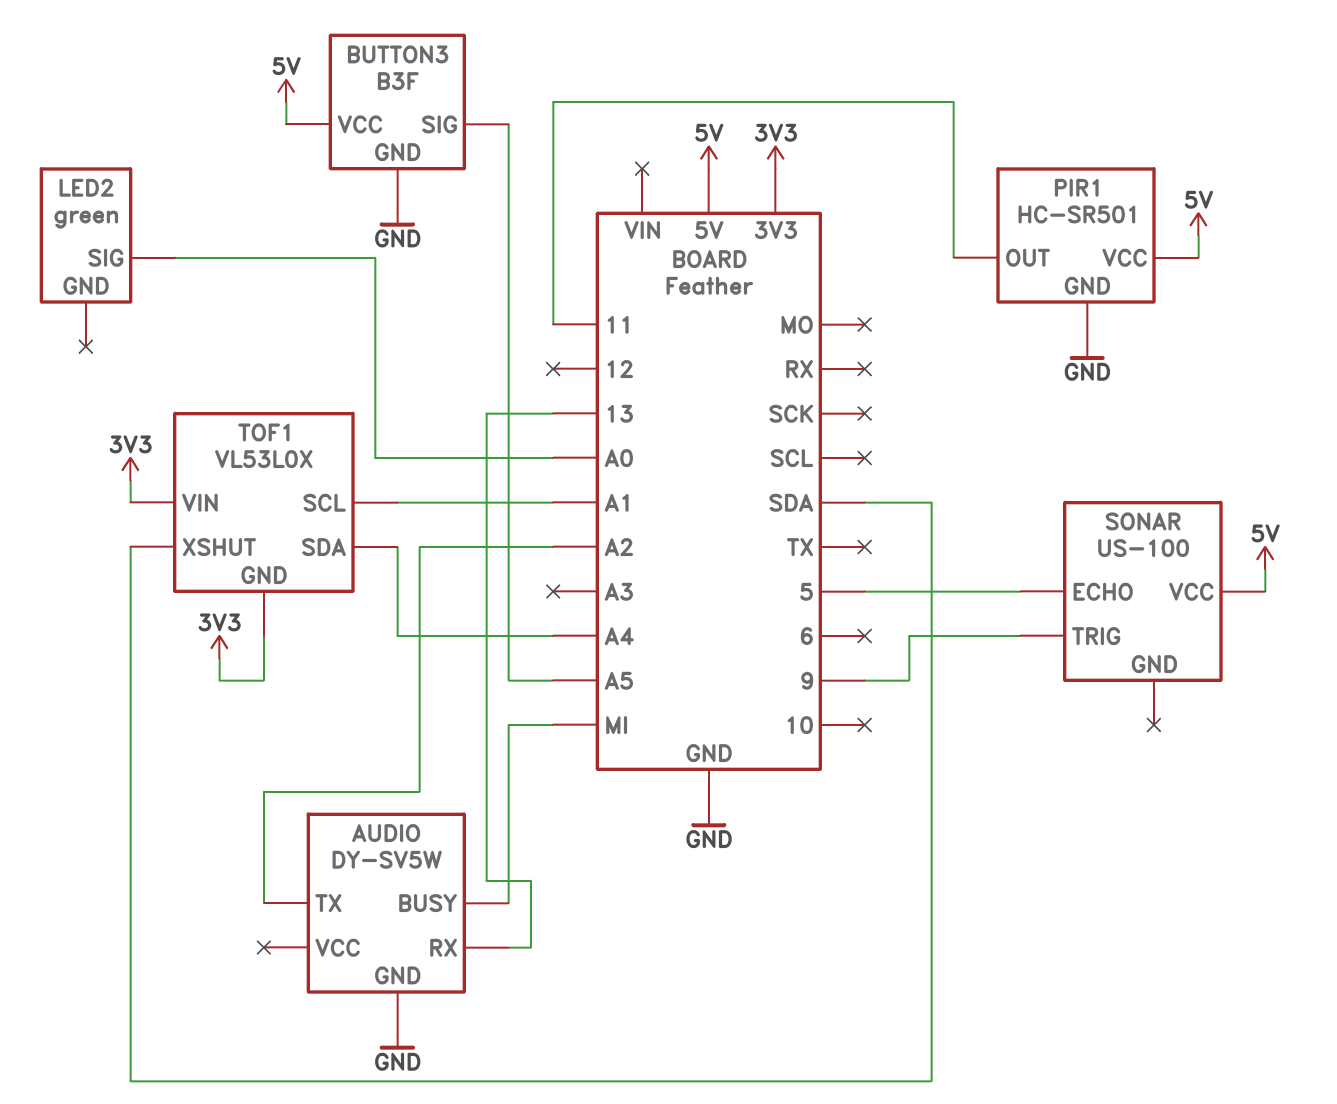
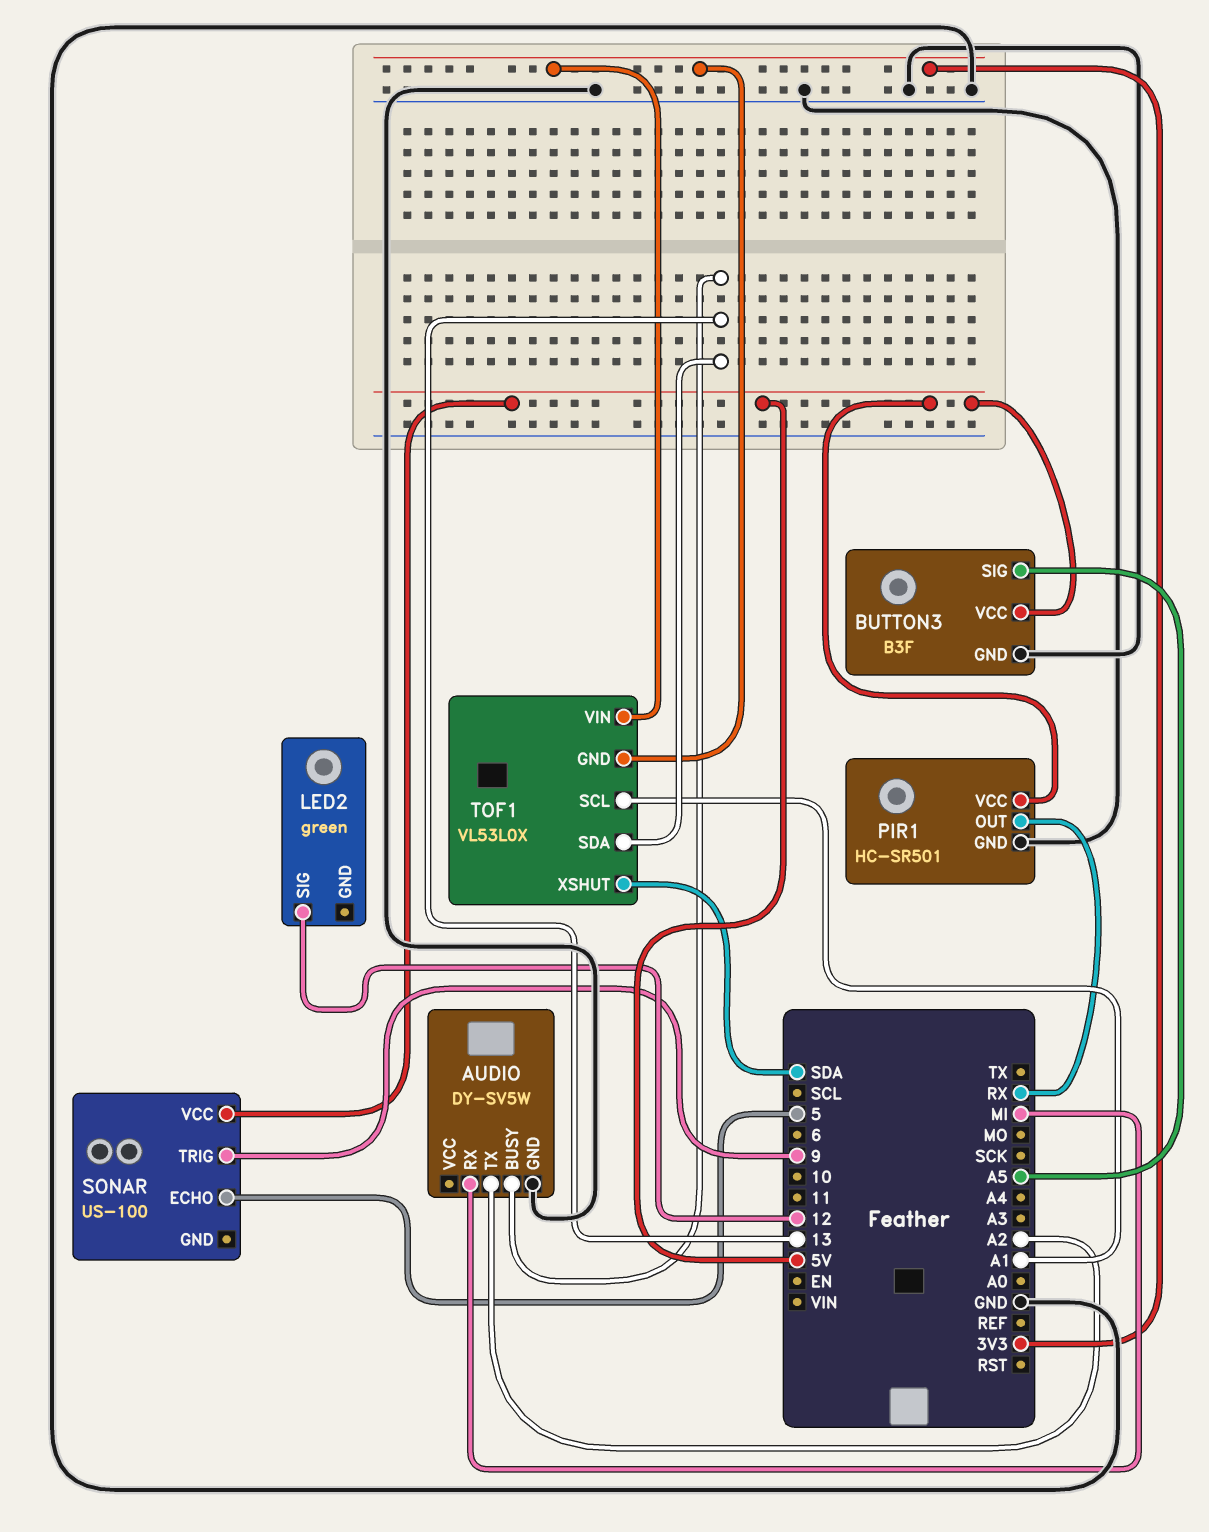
AUDIO pin BUSY: MI -> 13
AUDIO pin RX: 13 -> MI
LED2 pin SIG: A0 -> 12
PIR1 pin OUT: 11 -> RX
TOF1 pin SDA: A4 -> 13

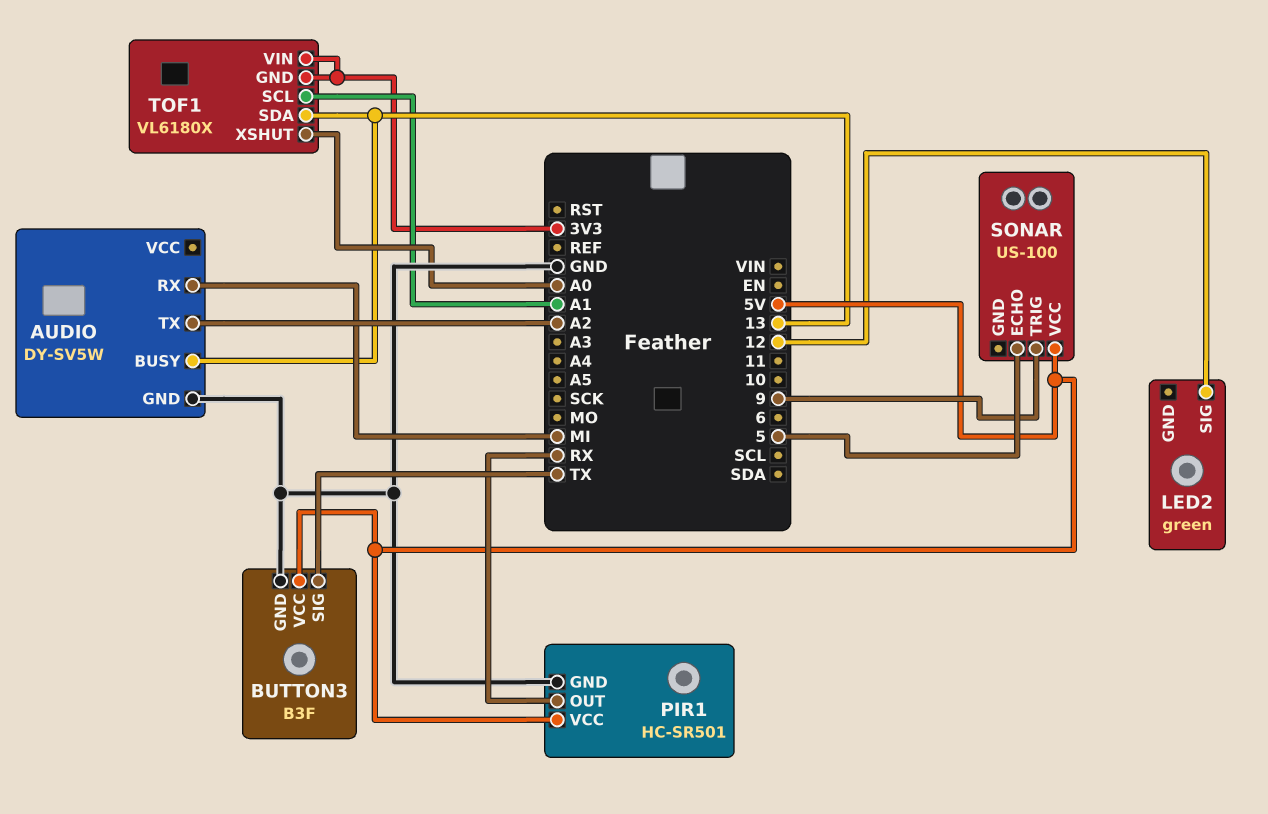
BUTTON3 pin SIG: A5 -> TX
TOF1: VL53L0X -> VL6180X
TOF1 pin XSHUT: SDA -> A0

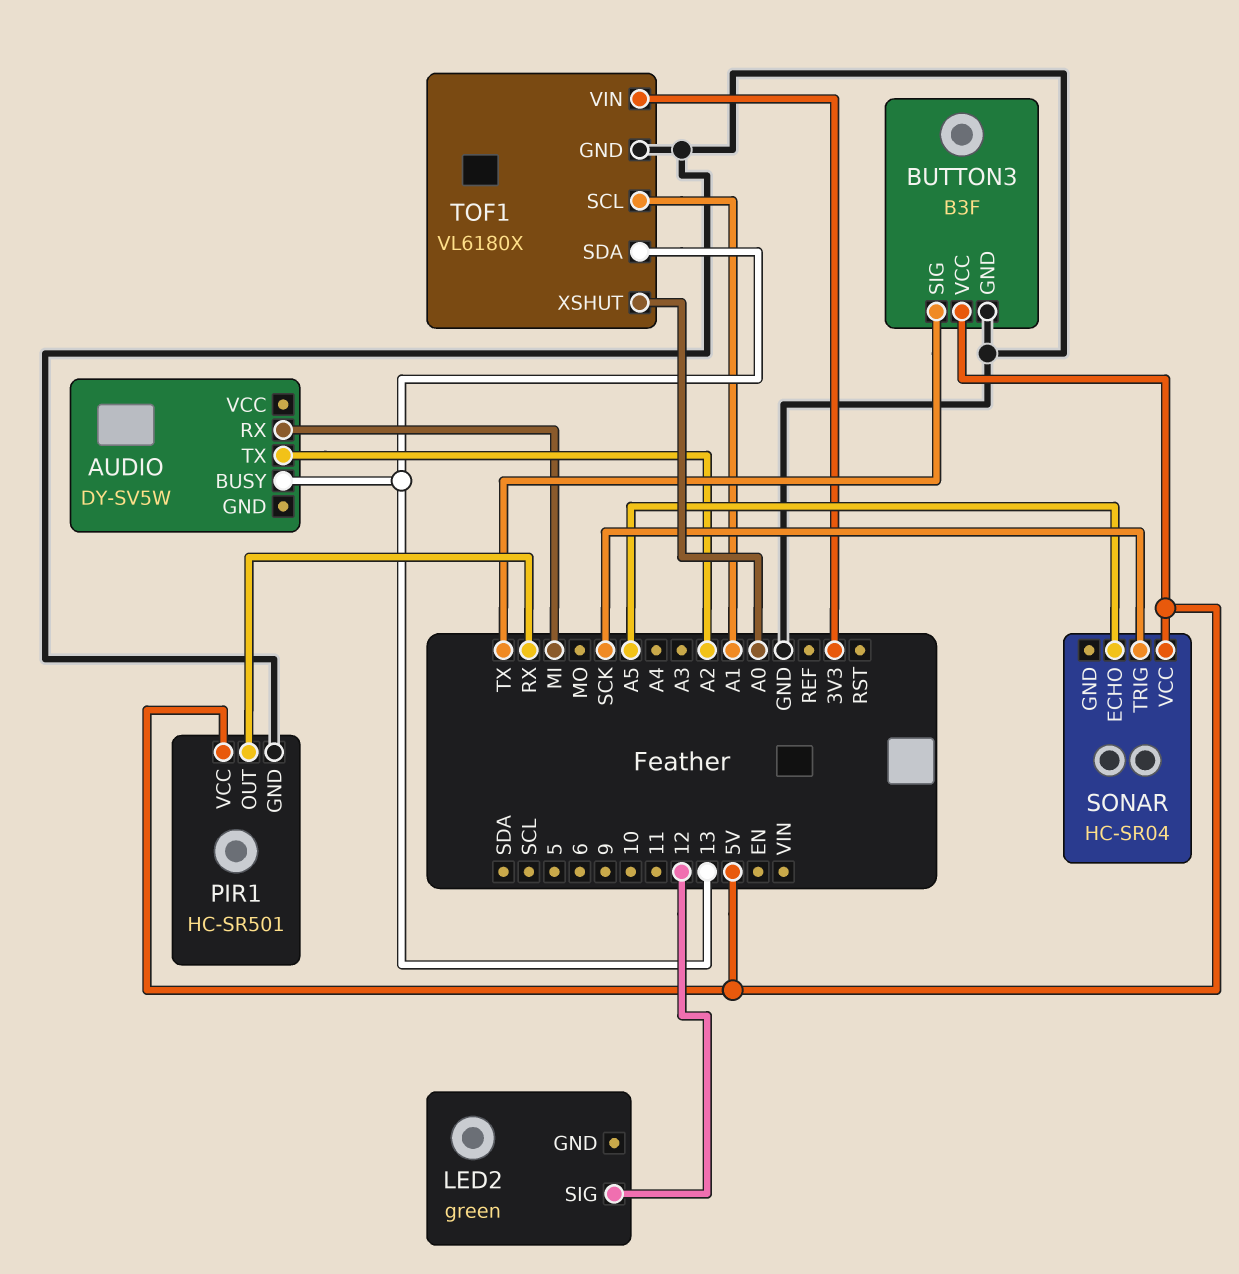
AUDIO pin GND: GND -> none
SONAR: US-100 -> HC-SR04
SONAR pin ECHO: 5 -> A5
SONAR pin TRIG: 9 -> SCK
TOF1 pin GND: 3V3 -> GND

